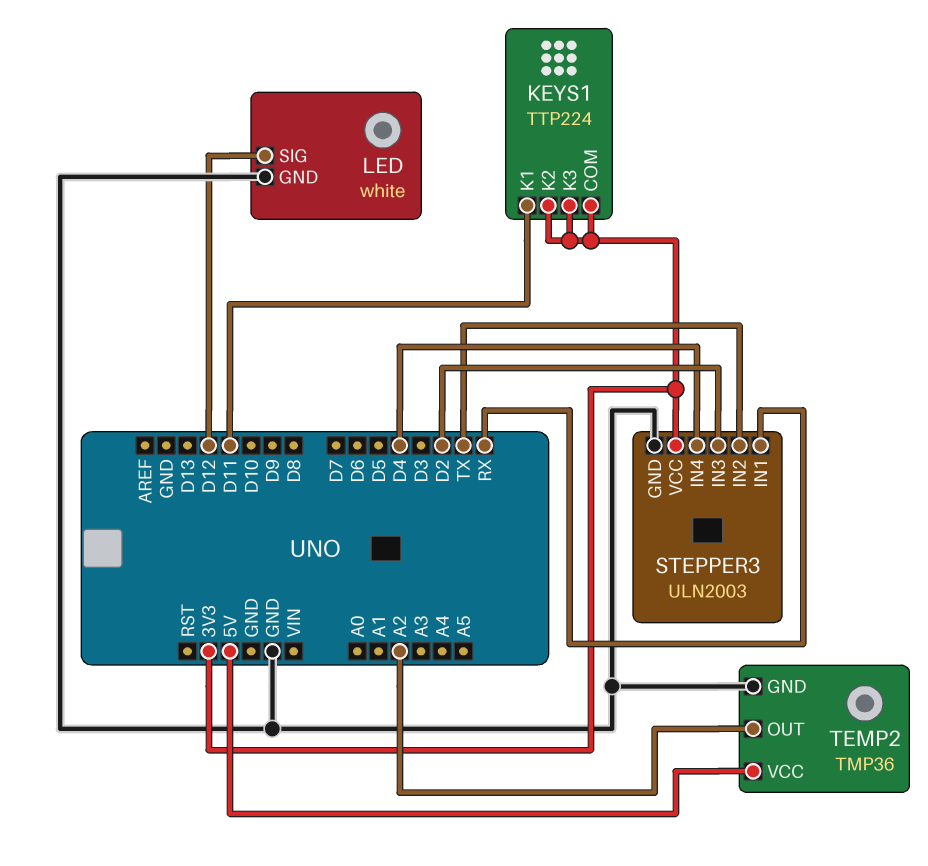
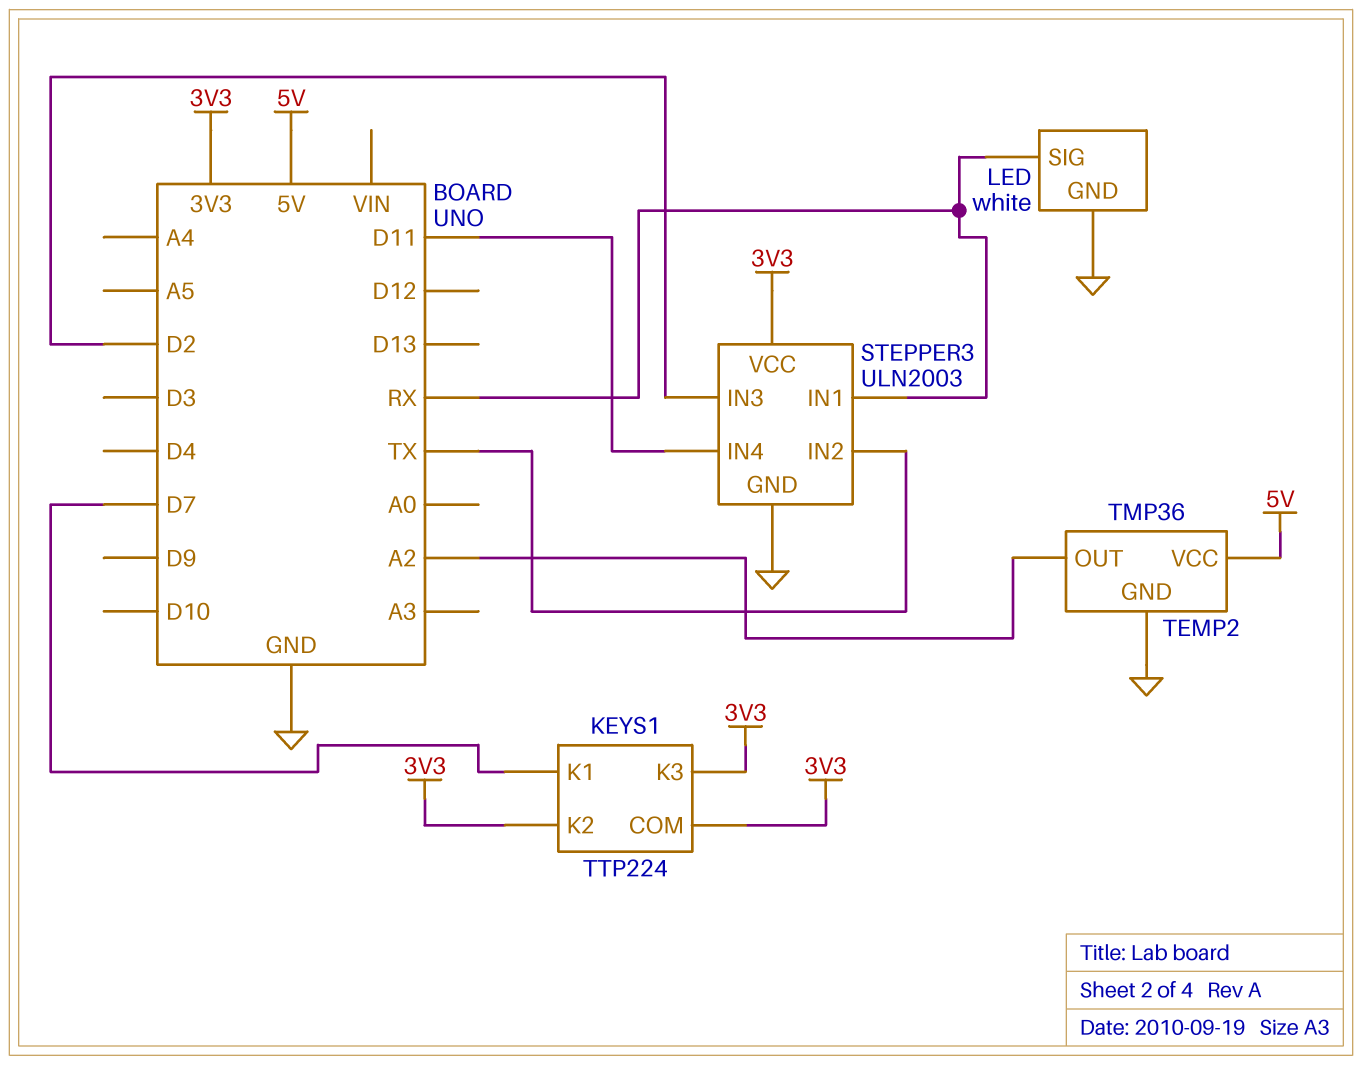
KEYS1 pin K1: D11 -> D7
LED pin SIG: D12 -> RX
STEPPER3 pin IN4: D4 -> D11

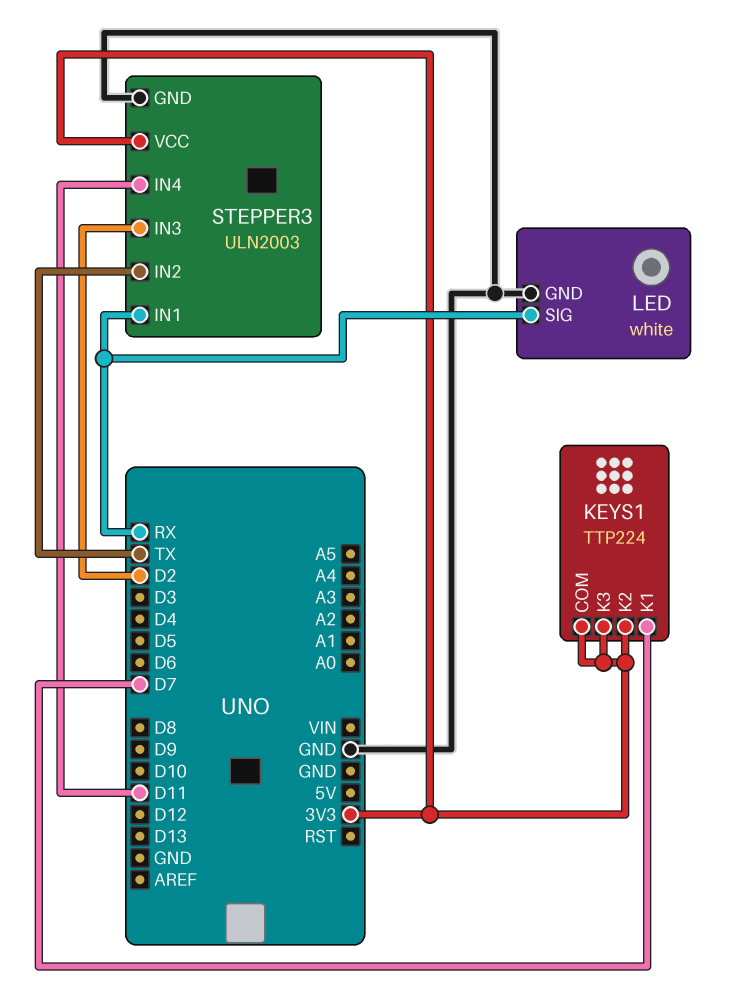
TEMP2: TMP36 -> none
TEMP2 pin GND: GND -> none
TEMP2 pin OUT: A2 -> none
TEMP2 pin VCC: 5V -> none

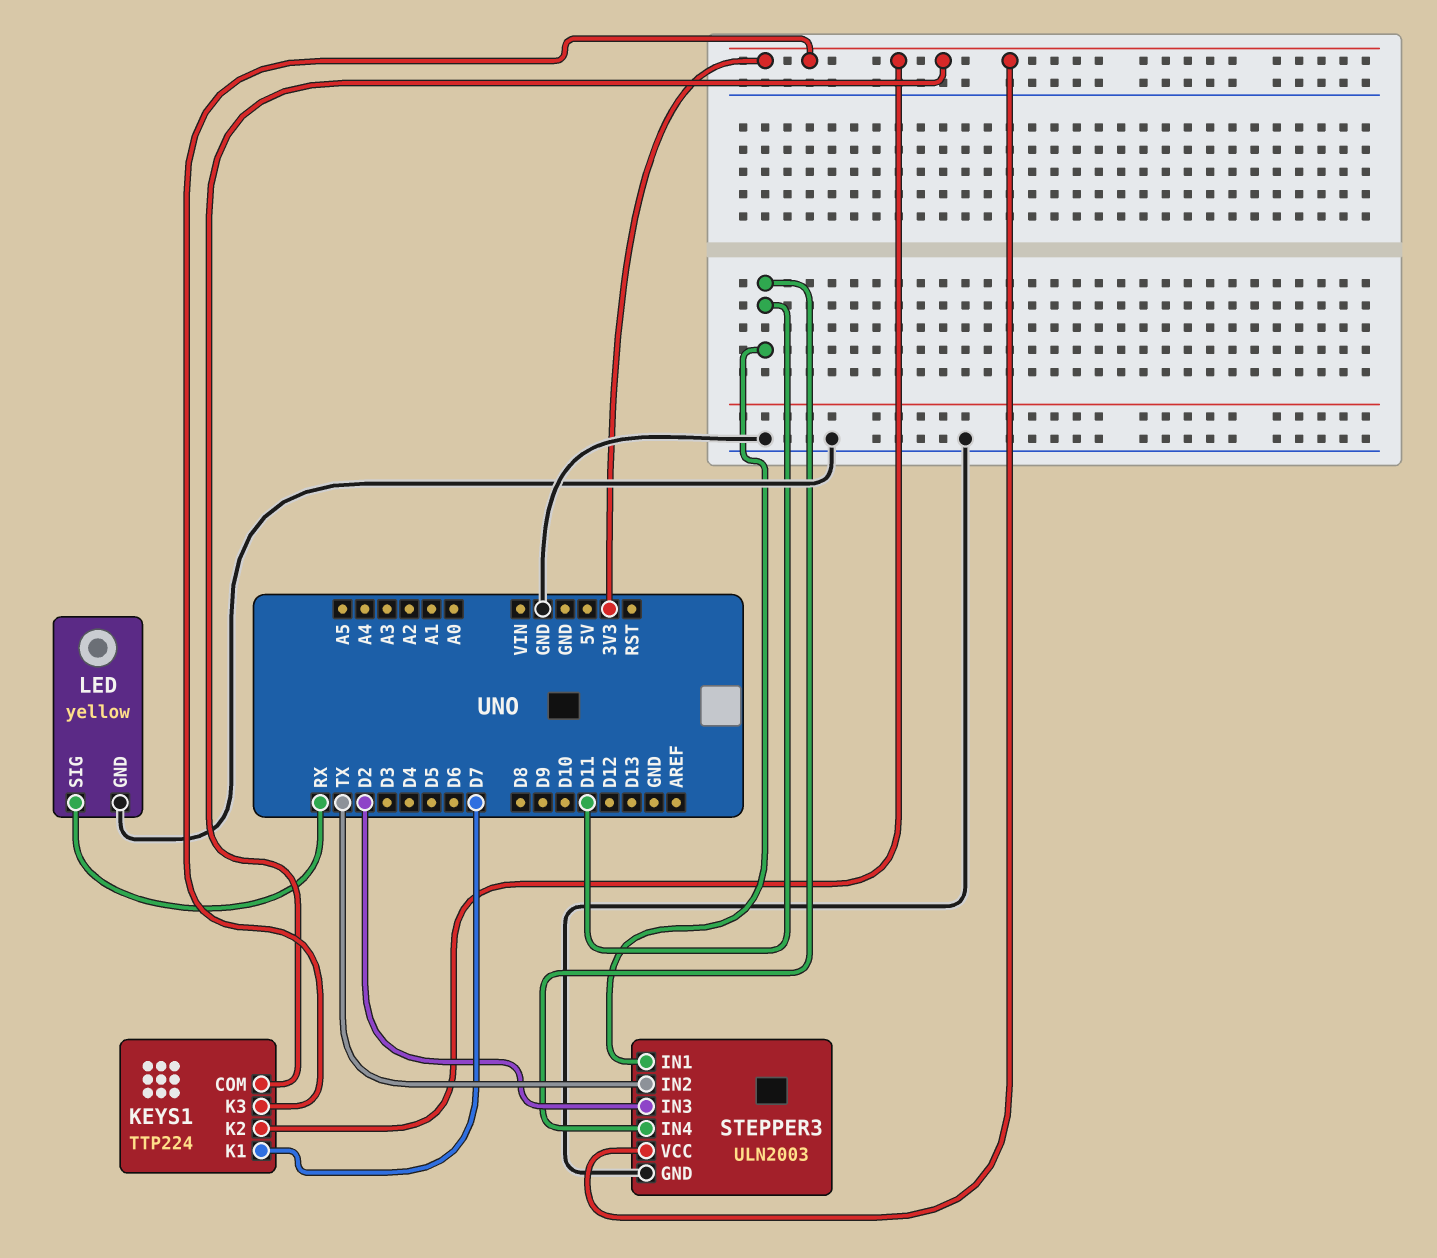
LED: white -> yellow
STEPPER3 pin IN1: RX -> D11

